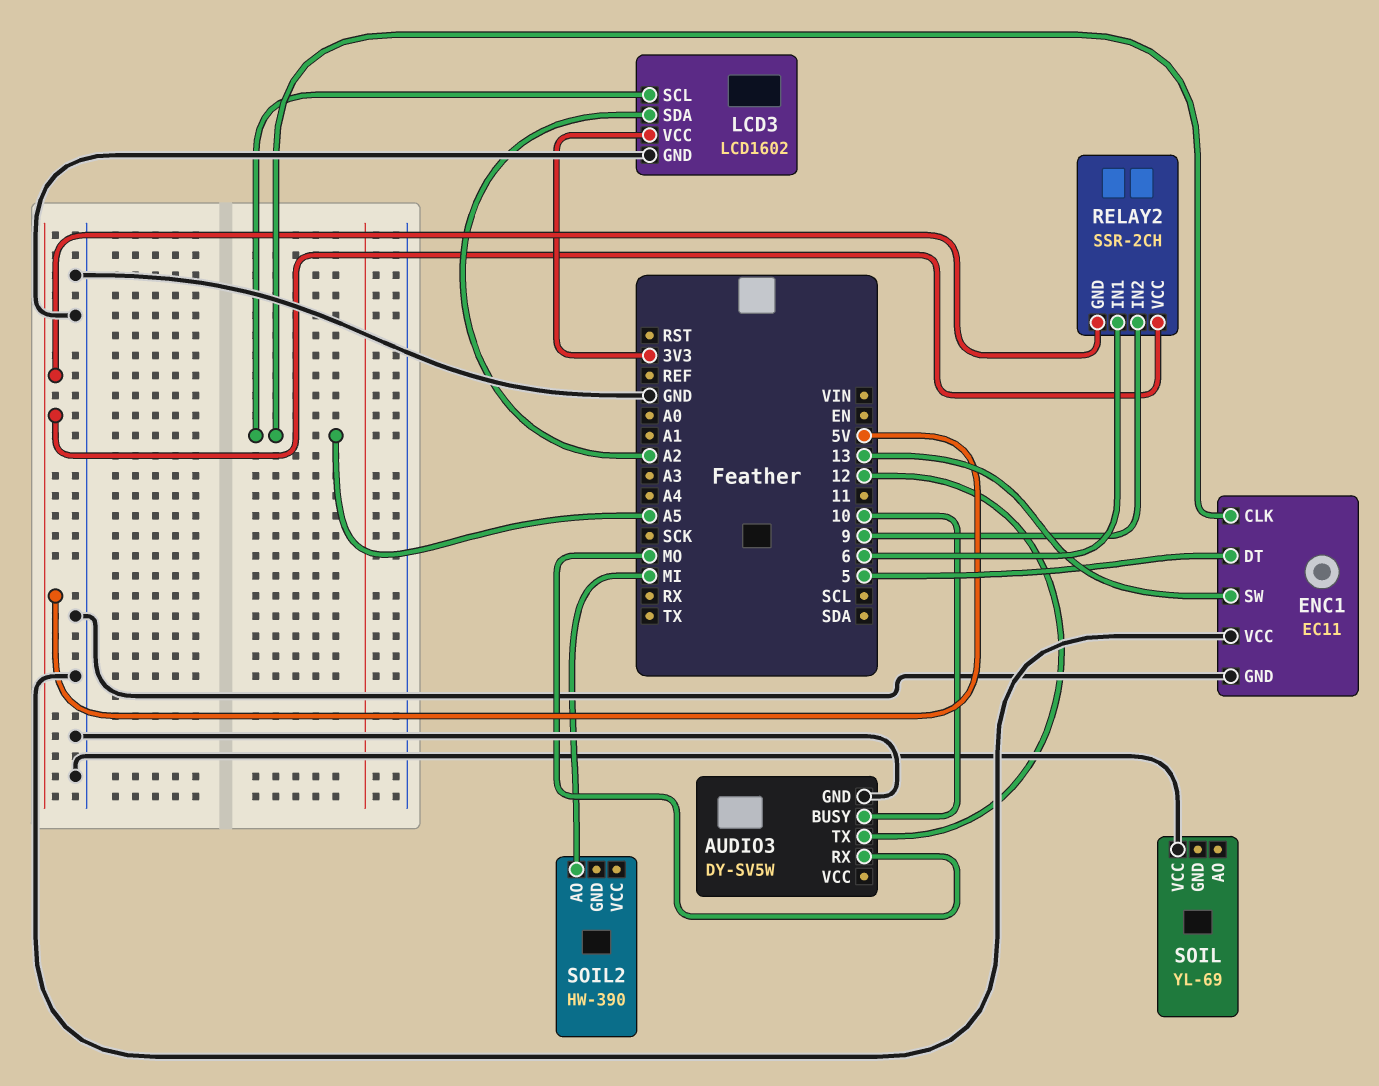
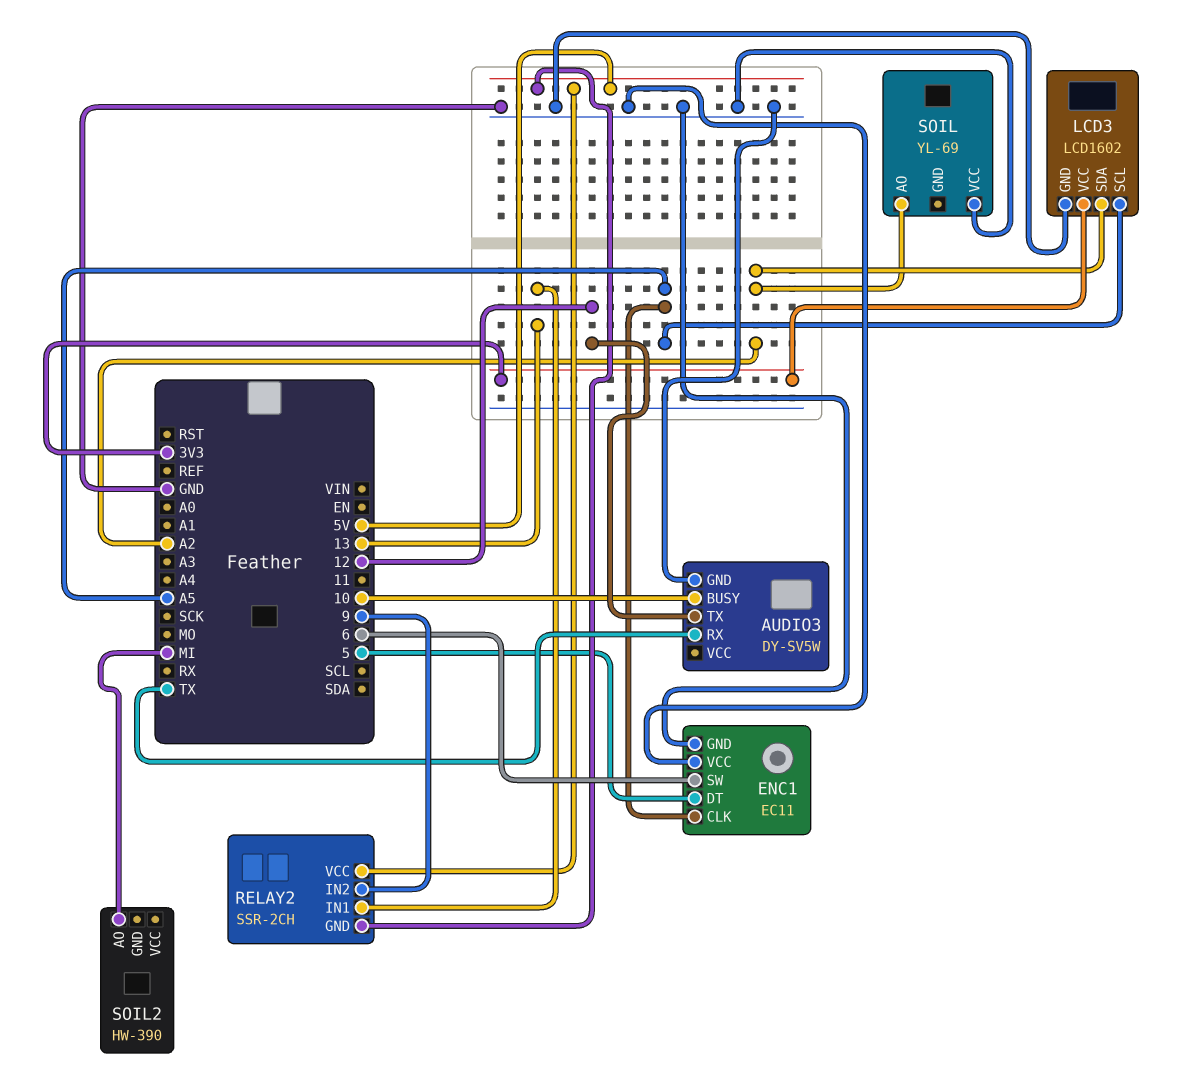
AUDIO3 pin RX: MO -> TX
ENC1 pin SW: 13 -> 6
RELAY2 pin IN1: 6 -> 13
SOIL pin AO: none -> A2

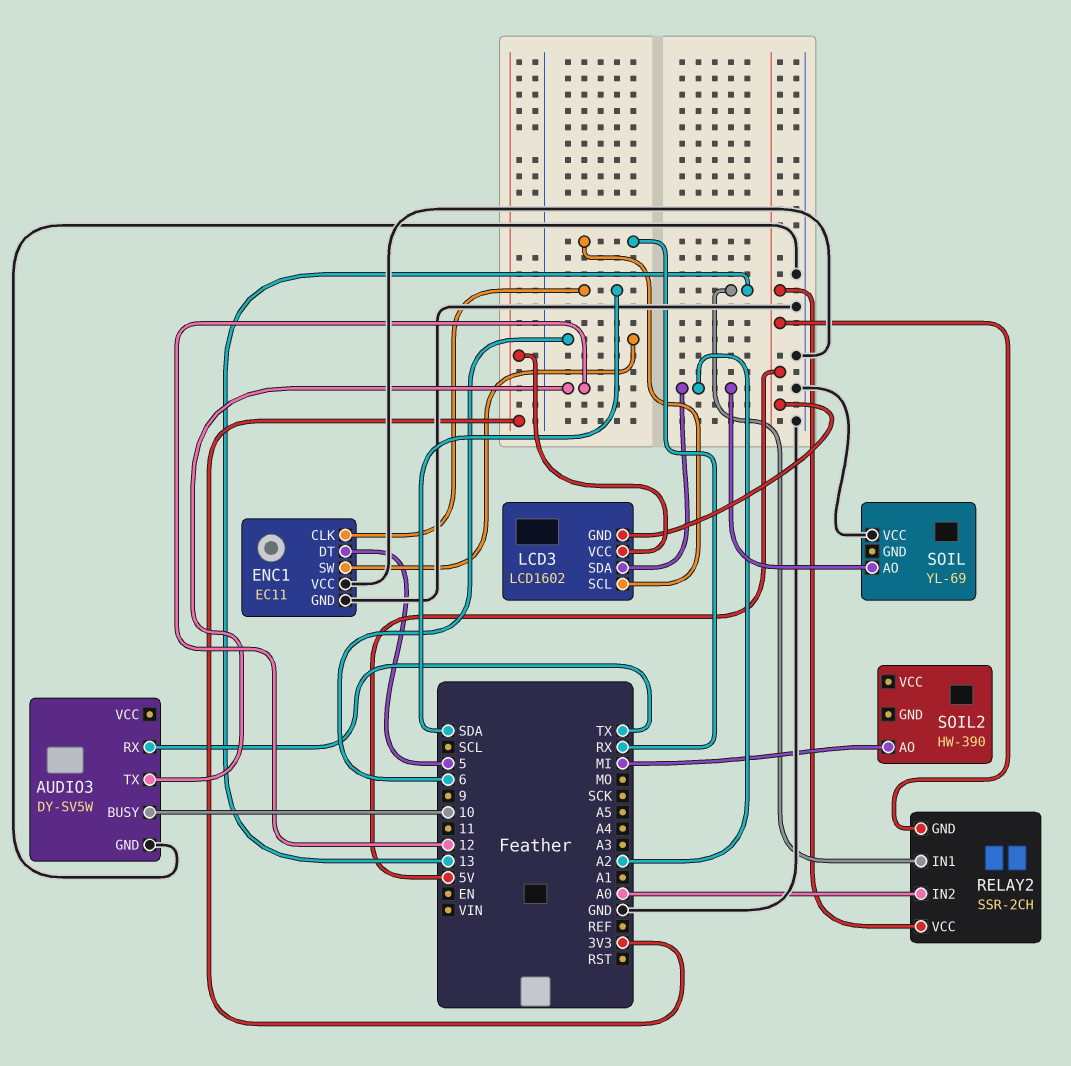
ENC1 pin CLK: A5 -> SDA
LCD3 pin GND: GND -> 5V
LCD3 pin SCL: A5 -> RX
RELAY2 pin IN2: 9 -> A0

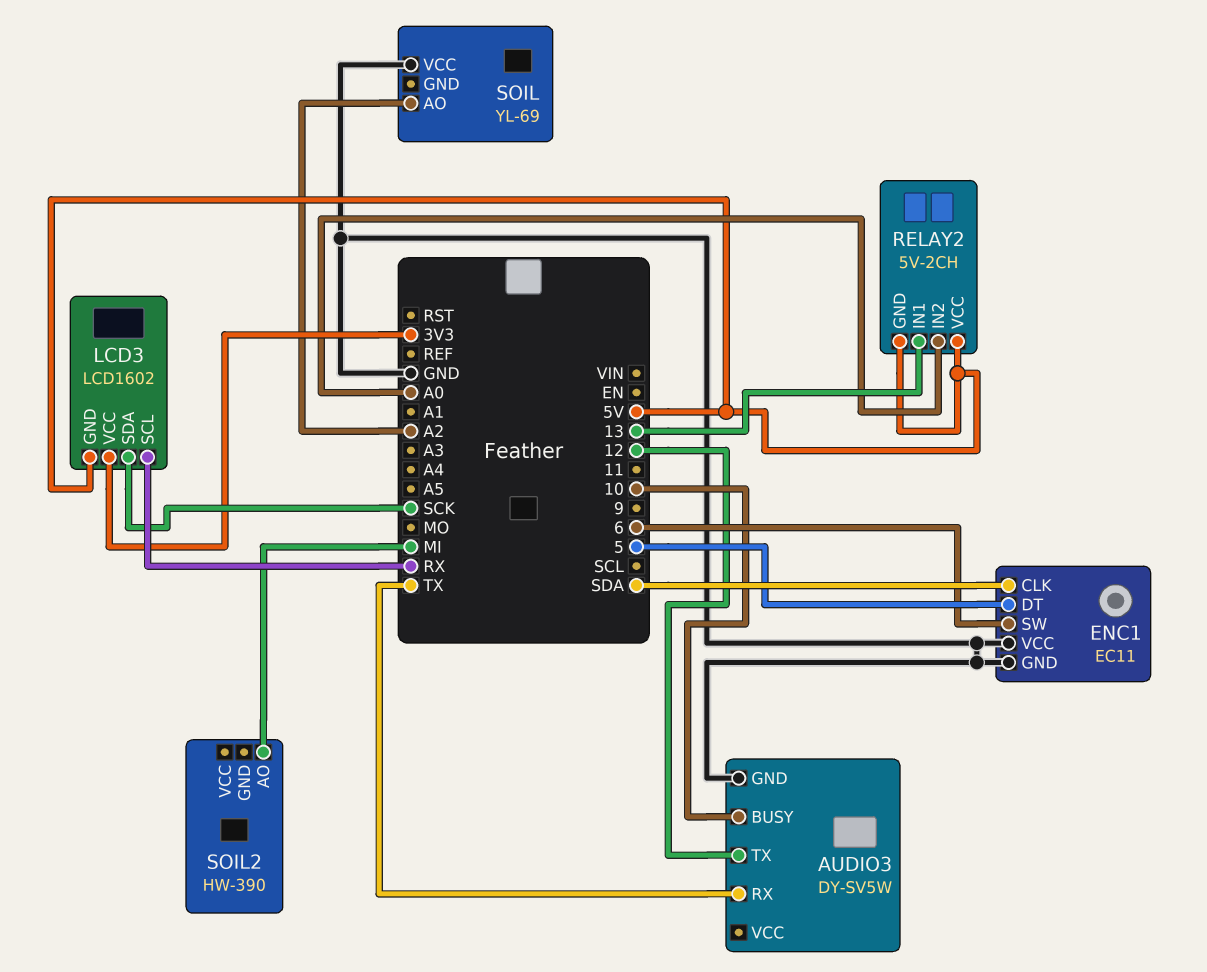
LCD3 pin SDA: A2 -> SCK
RELAY2: SSR-2CH -> 5V-2CH

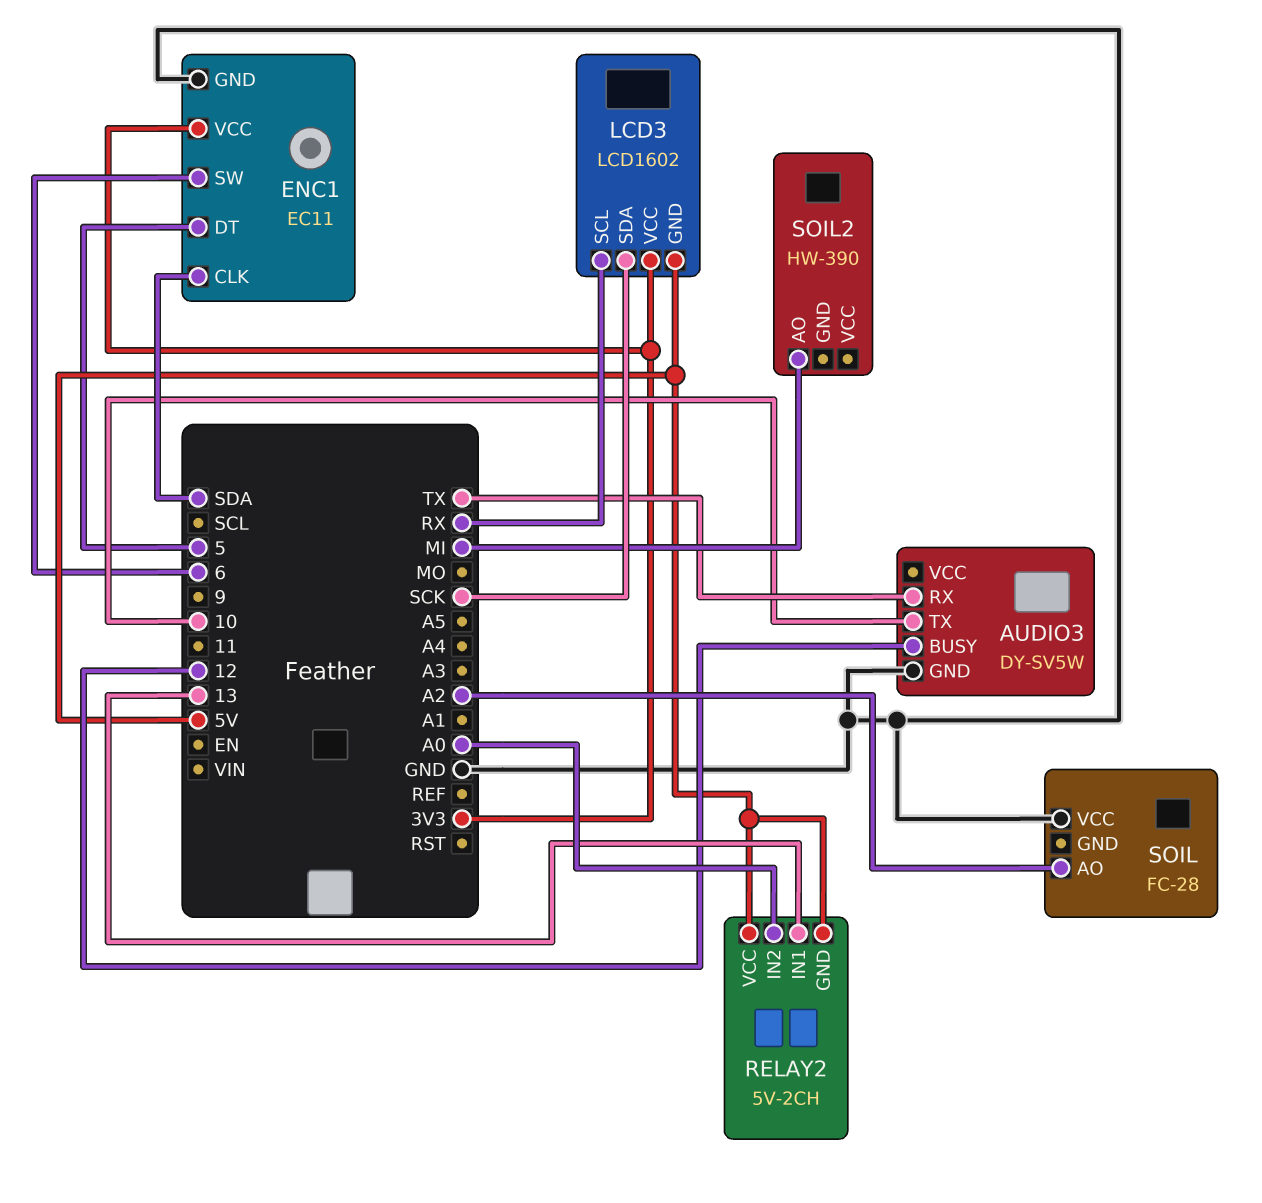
AUDIO3 pin BUSY: 10 -> 12
AUDIO3 pin TX: 12 -> 10
ENC1 pin VCC: GND -> 3V3
SOIL: YL-69 -> FC-28

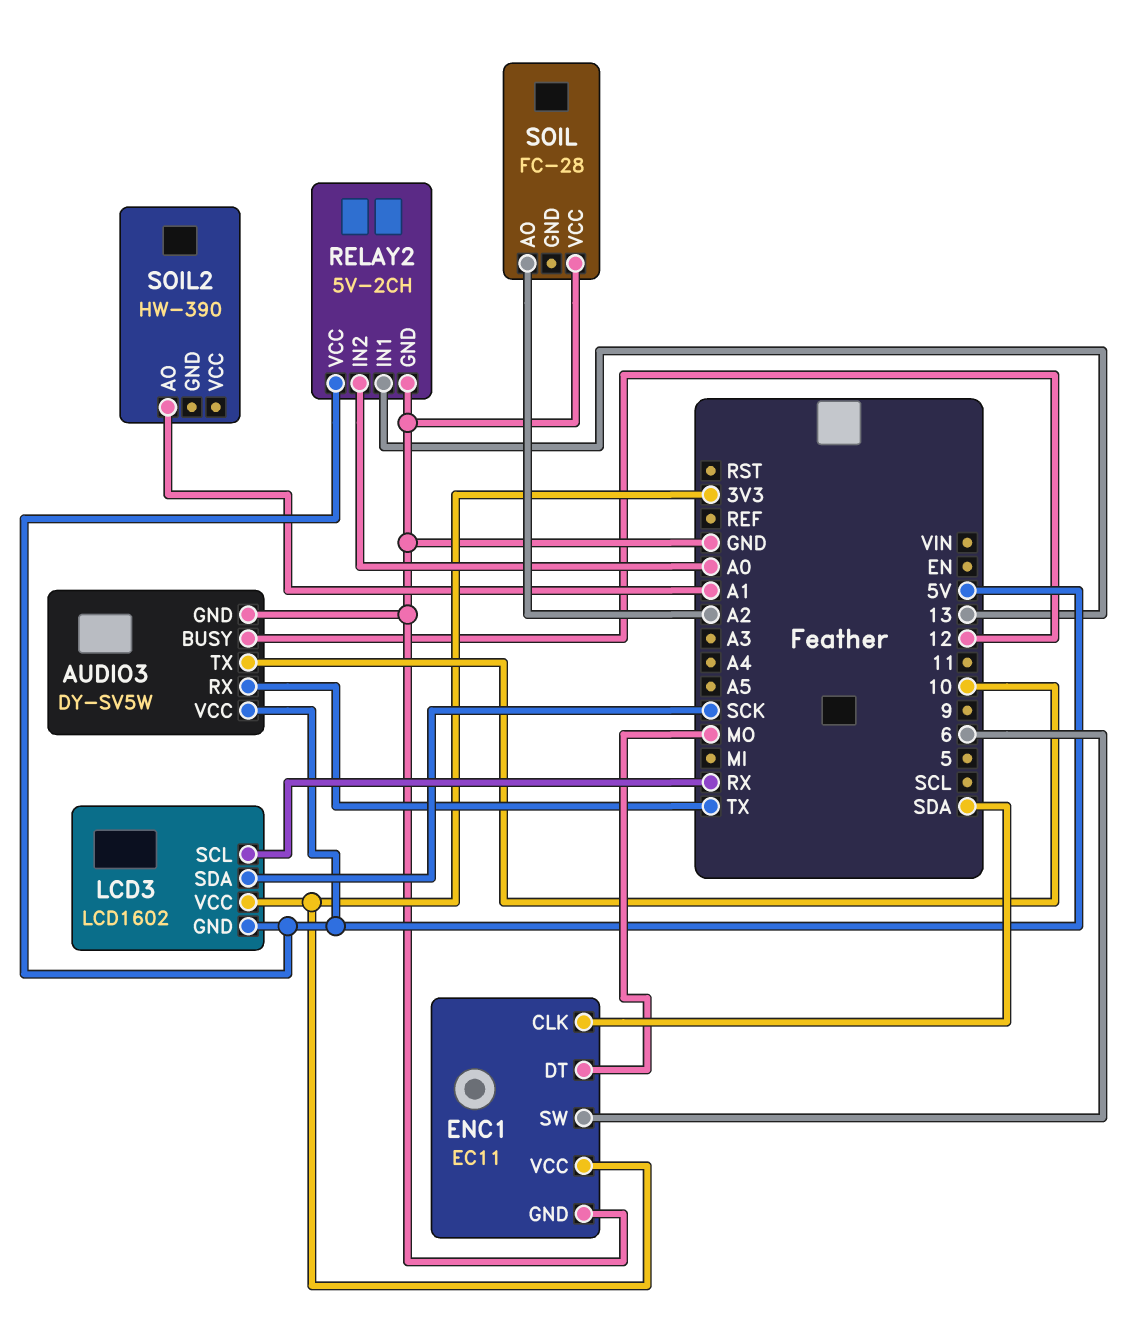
AUDIO3 pin VCC: none -> 5V
ENC1 pin DT: 5 -> MO
RELAY2 pin GND: 5V -> GND
SOIL2 pin AO: MI -> A1

